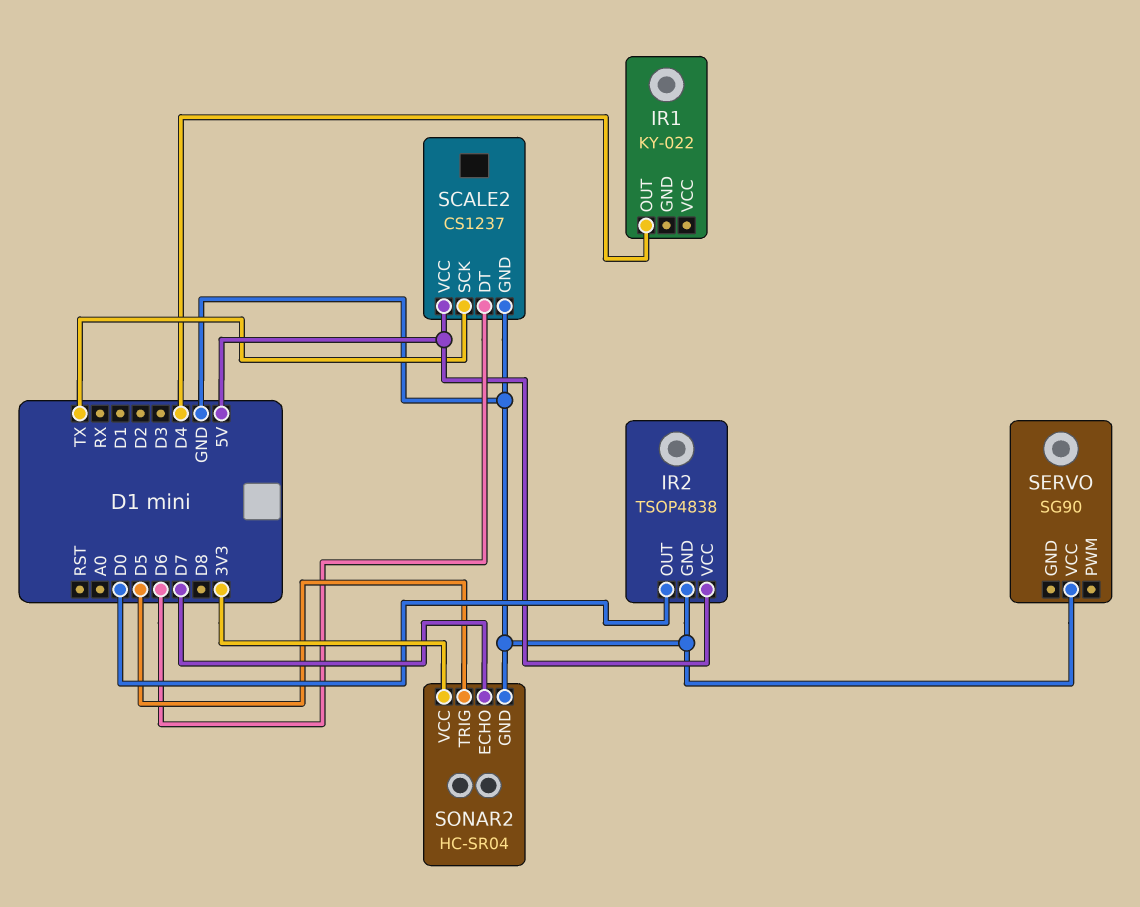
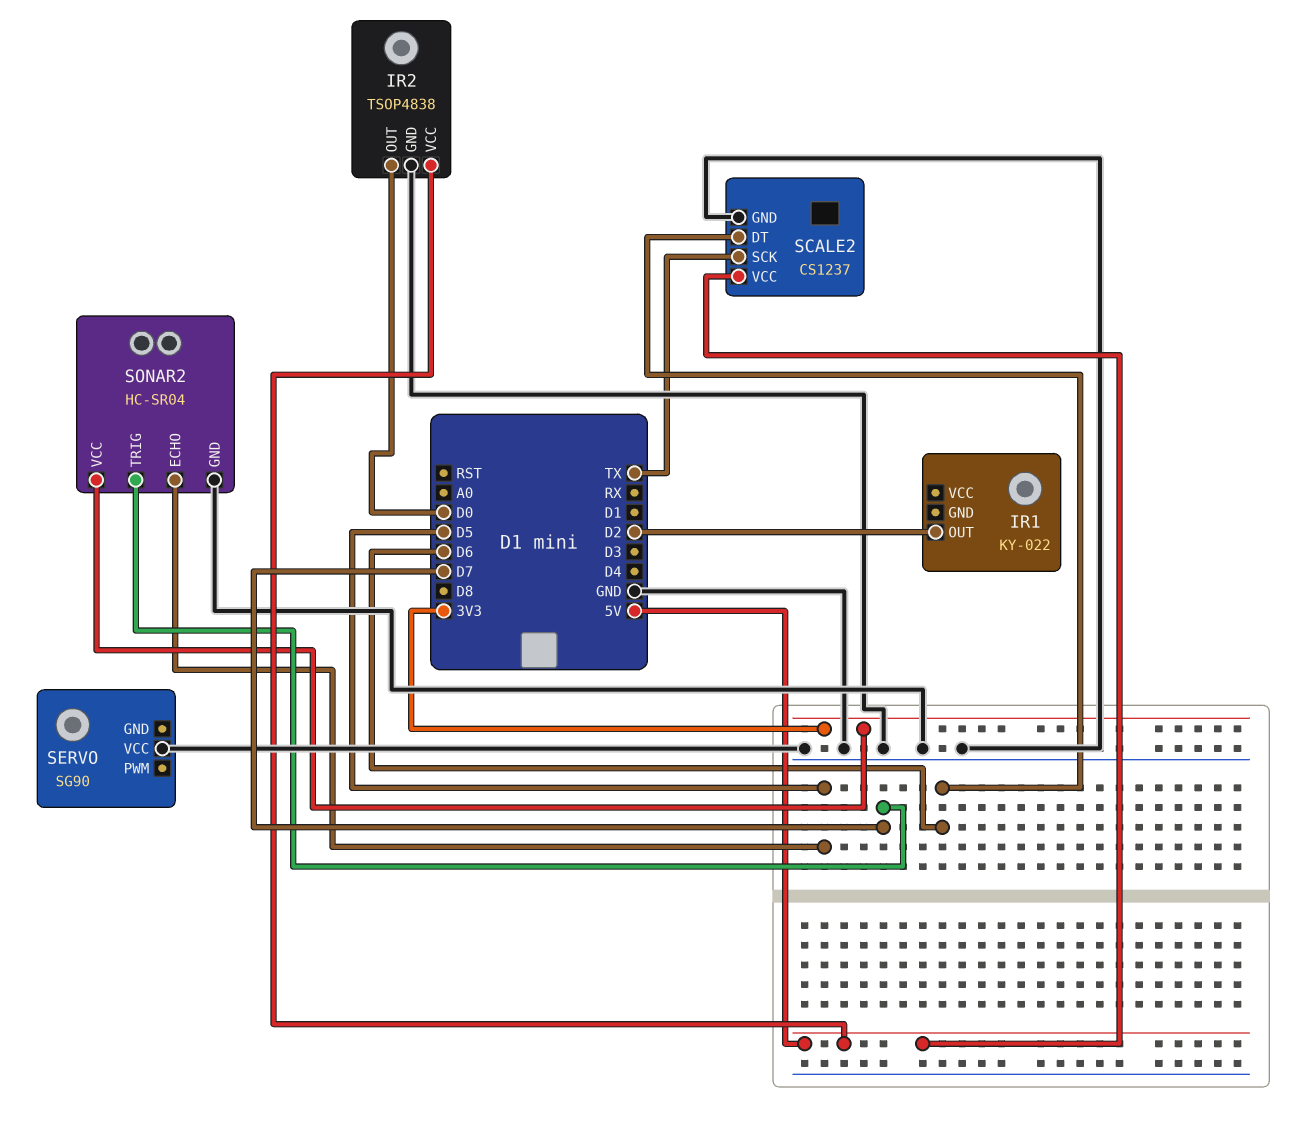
IR1 pin OUT: D4 -> D2
SONAR2 pin ECHO: D7 -> D5
SONAR2 pin TRIG: D5 -> D7

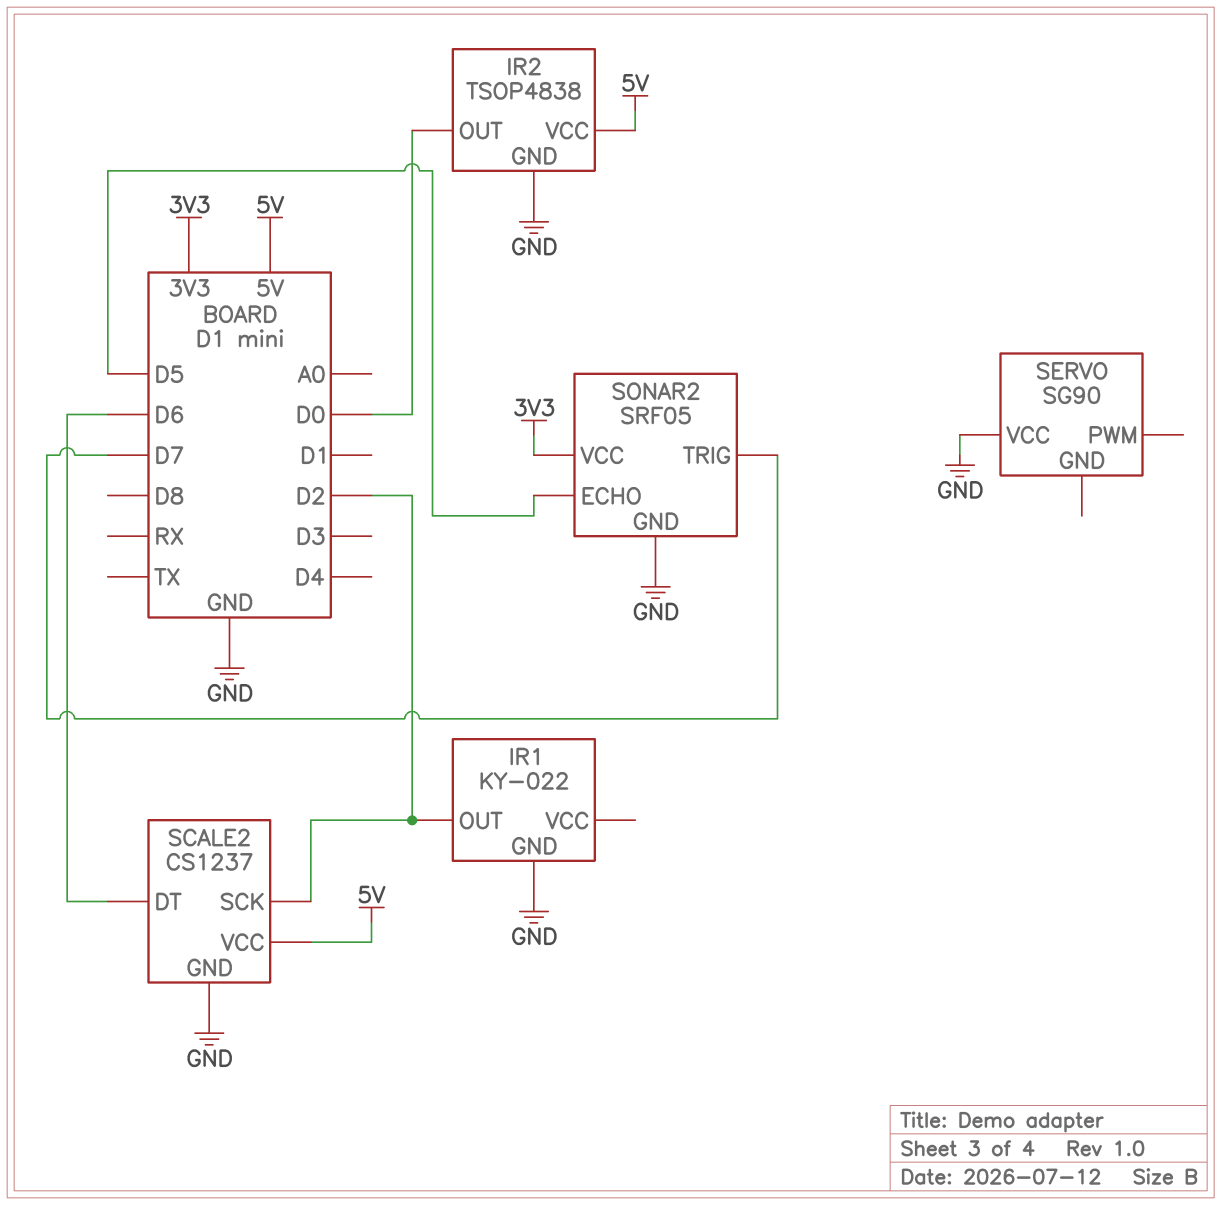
IR1 pin GND: none -> GND
SCALE2 pin SCK: TX -> D2
SONAR2: HC-SR04 -> SRF05

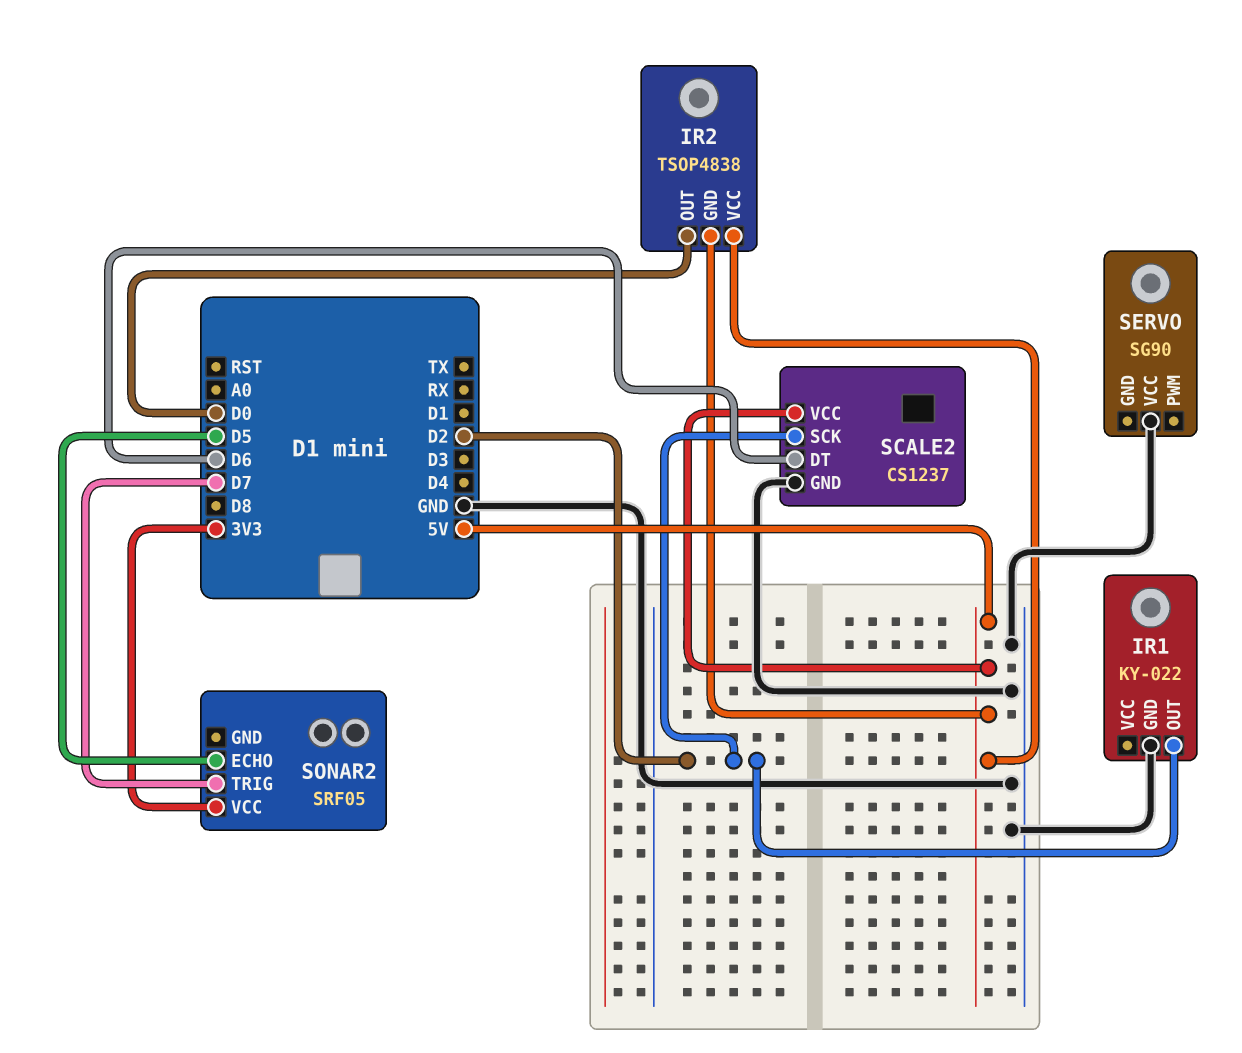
IR2 pin GND: GND -> 5V
SONAR2 pin GND: GND -> none

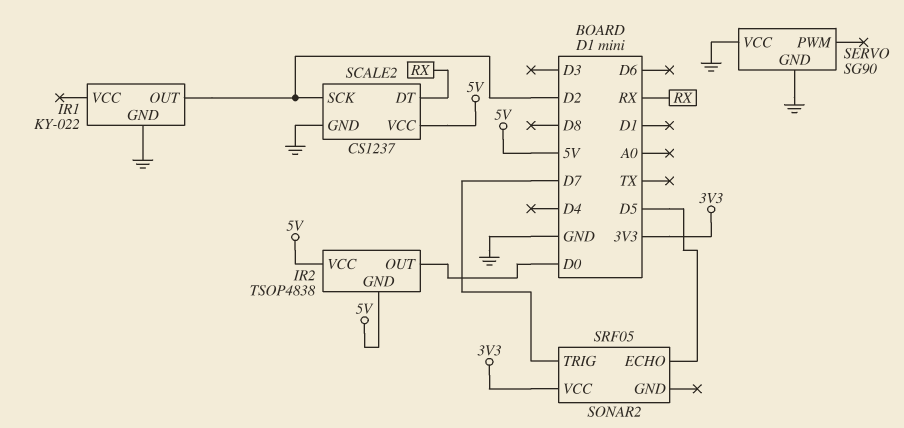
SCALE2 pin DT: D6 -> RX
SERVO pin GND: none -> GND

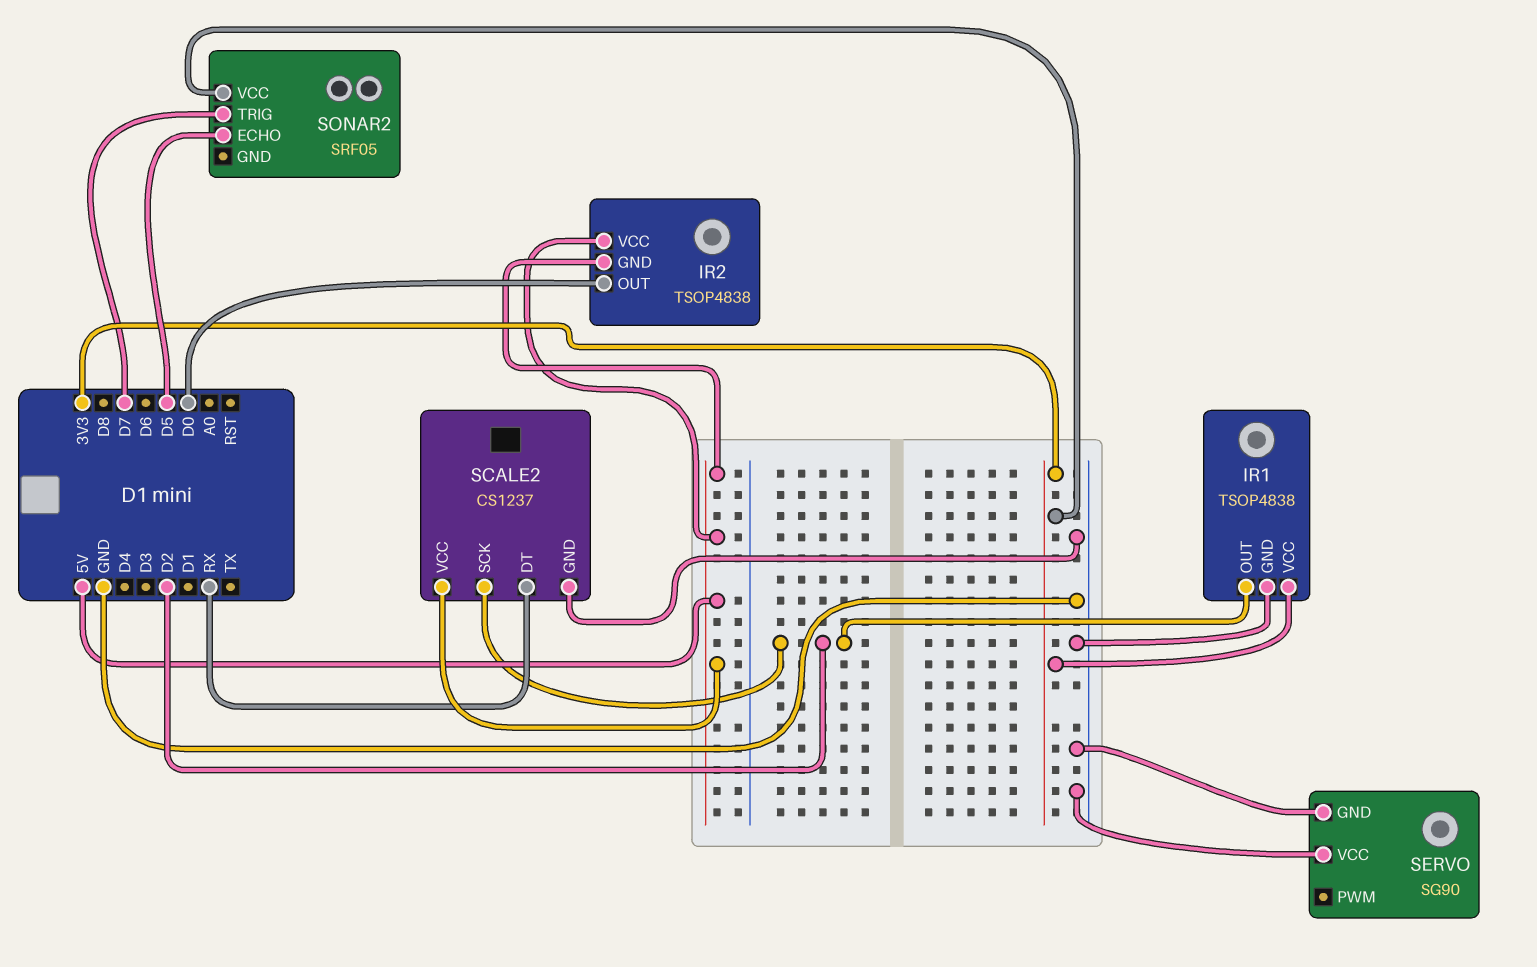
IR1: KY-022 -> TSOP4838
IR1 pin VCC: none -> 3V3

